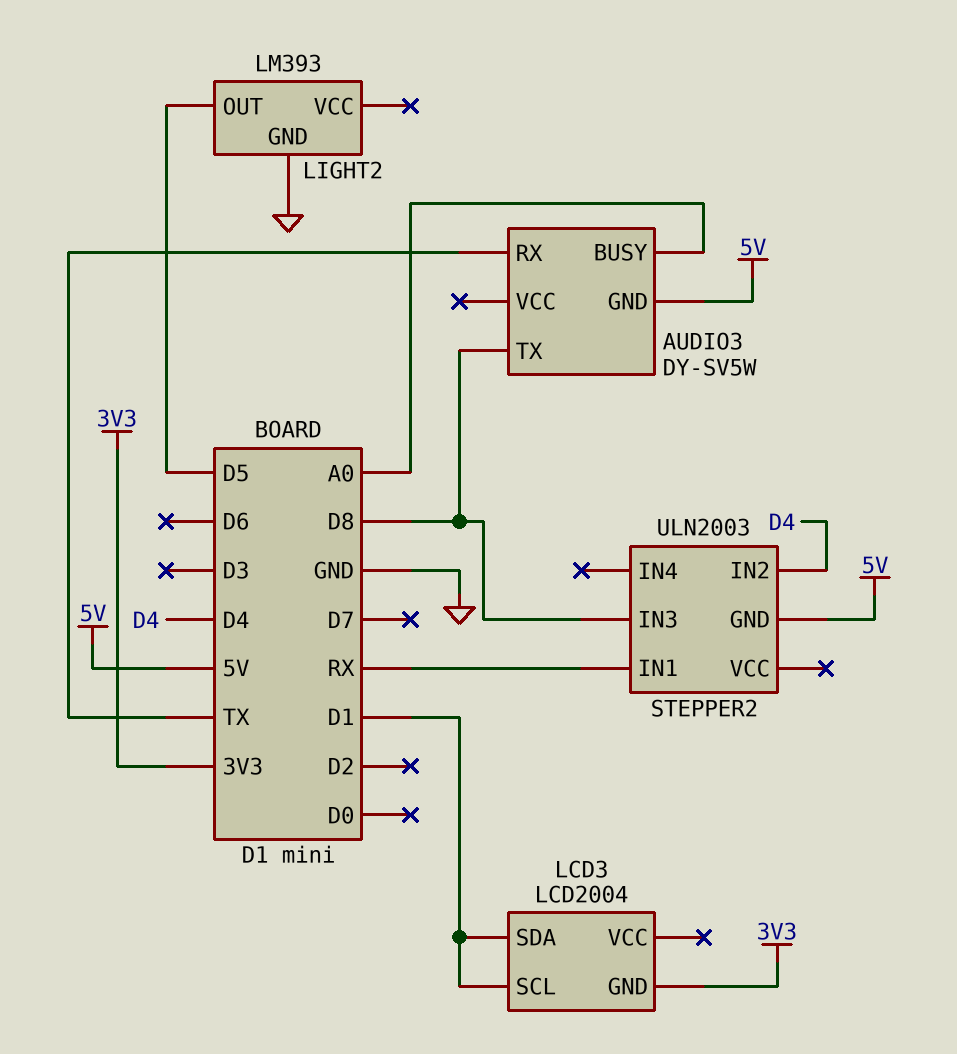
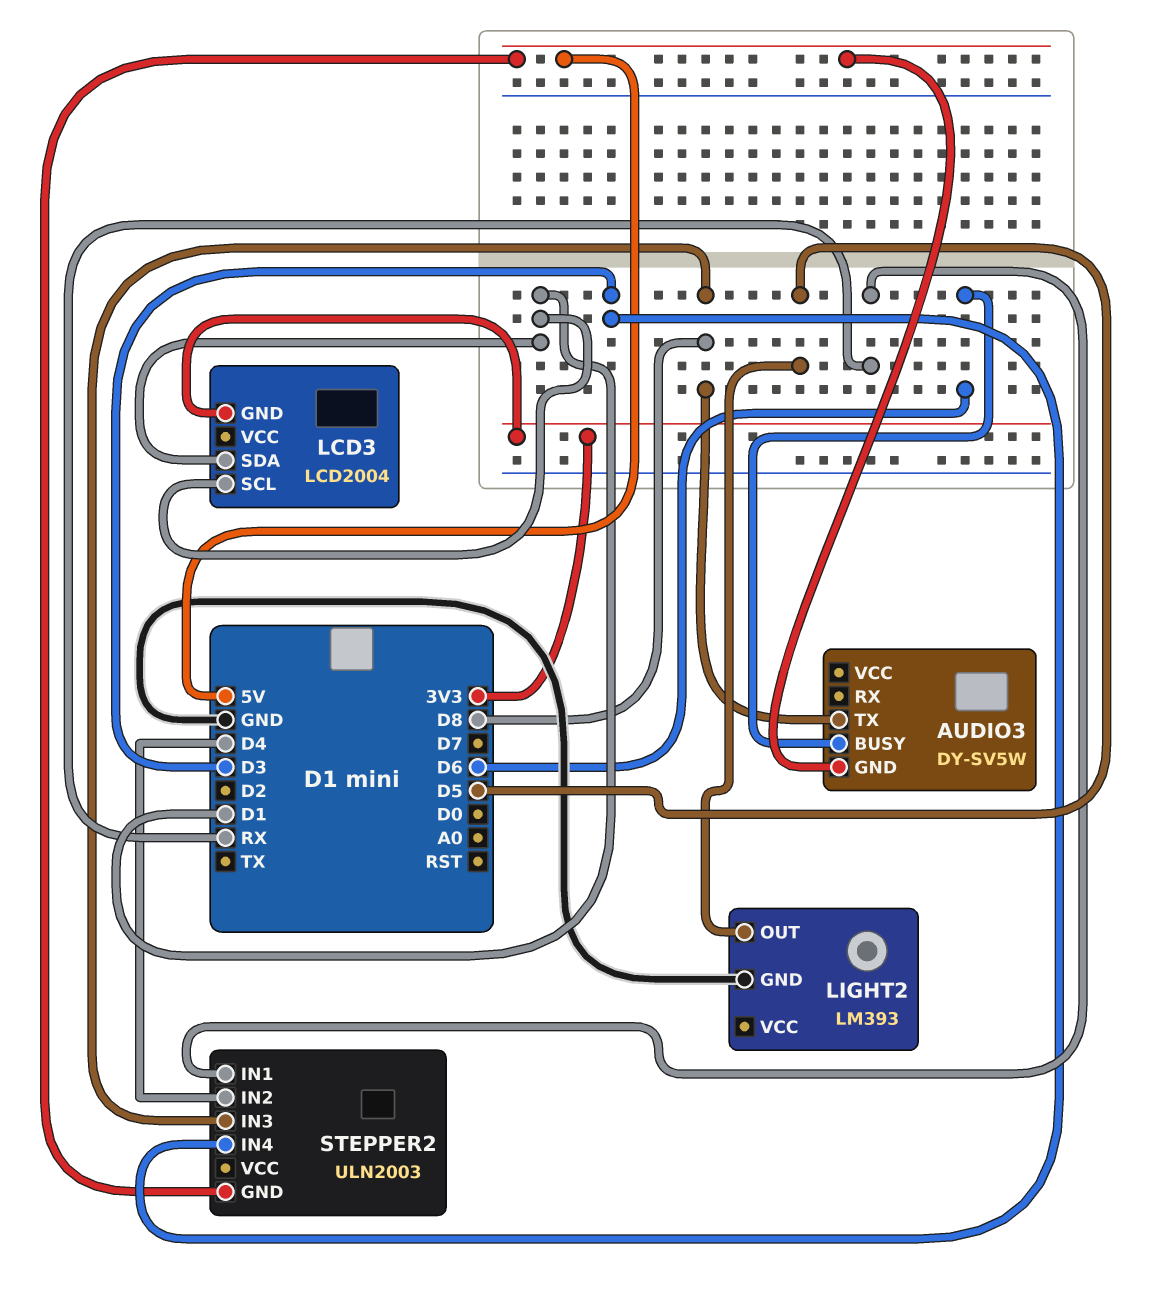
AUDIO3 pin BUSY: A0 -> D6
AUDIO3 pin RX: TX -> none
STEPPER2 pin IN4: none -> D3

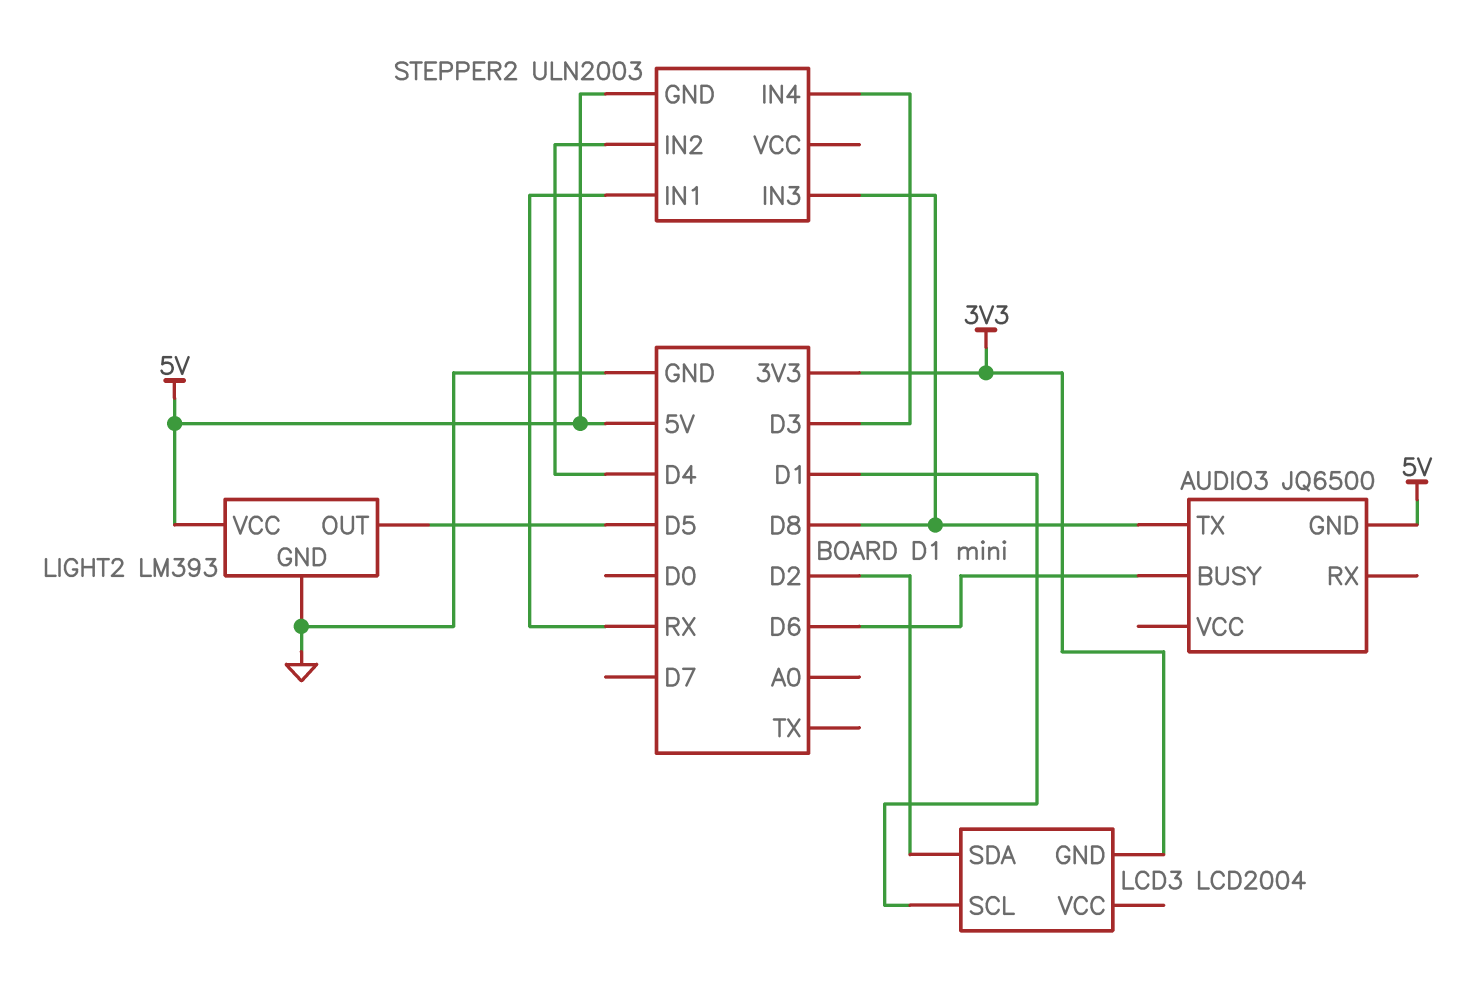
AUDIO3: DY-SV5W -> JQ6500
LCD3 pin SDA: D1 -> D2
LIGHT2 pin VCC: none -> 5V

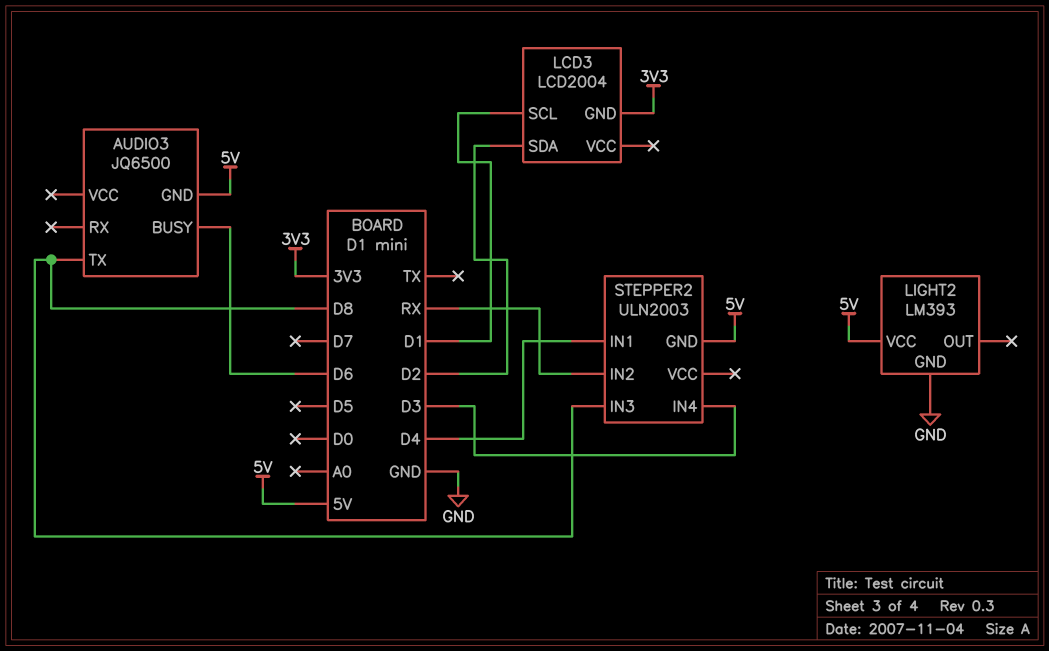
LIGHT2 pin OUT: D5 -> none
STEPPER2 pin IN1: RX -> D4
STEPPER2 pin IN2: D4 -> RX

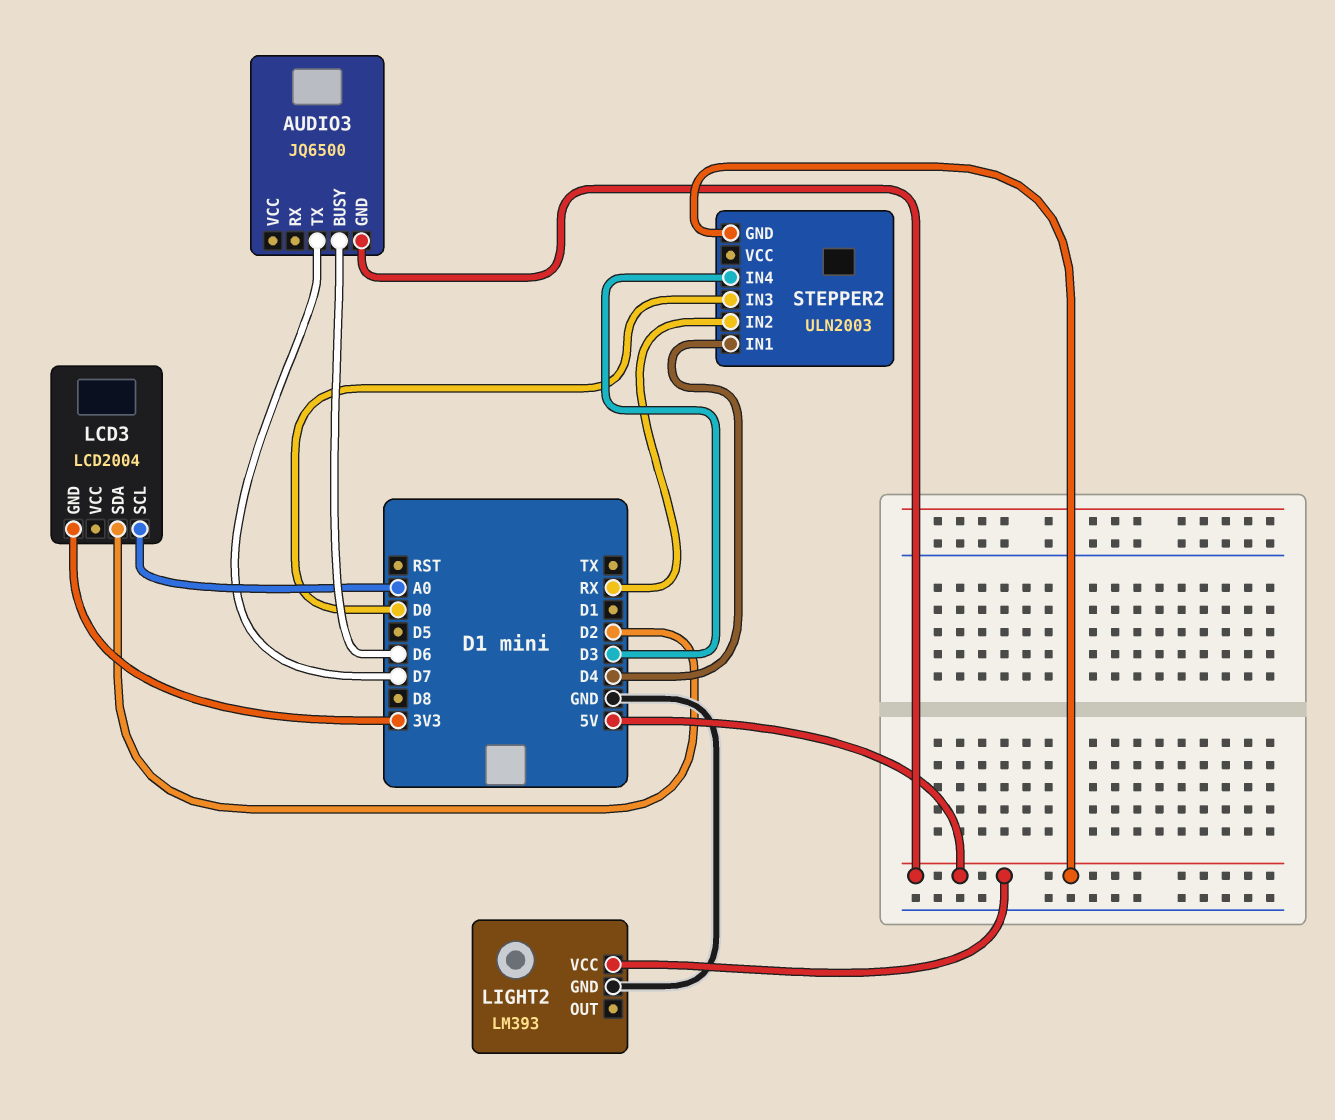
AUDIO3 pin TX: D8 -> D7
LCD3 pin SCL: D1 -> A0
STEPPER2 pin IN3: D8 -> D0

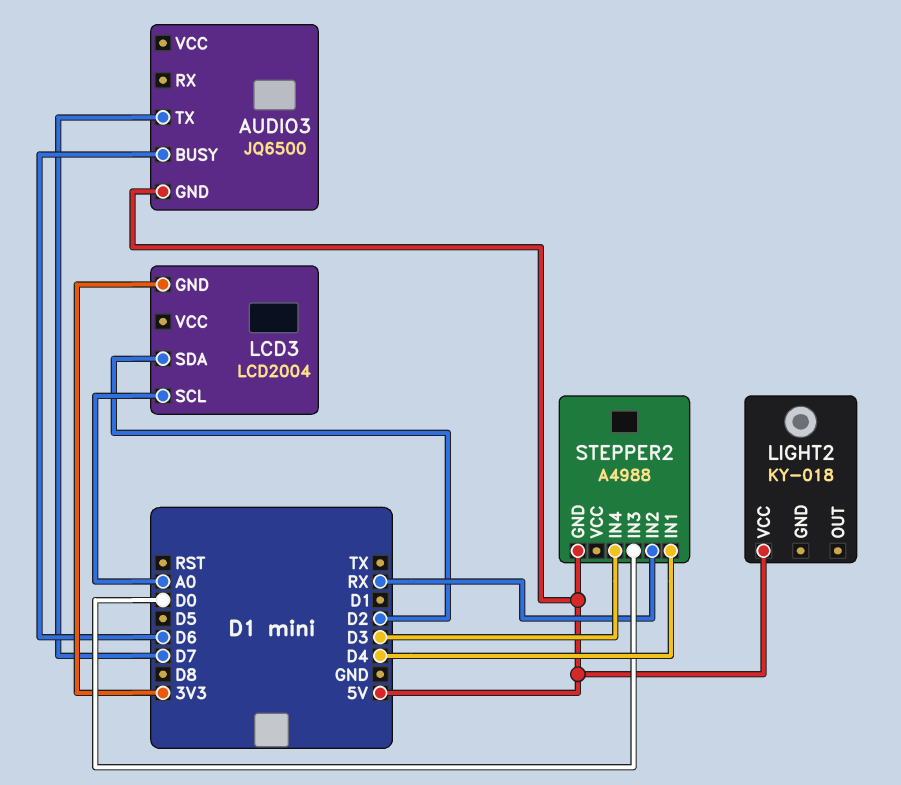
LIGHT2: LM393 -> KY-018
LIGHT2 pin GND: GND -> none
STEPPER2: ULN2003 -> A4988

